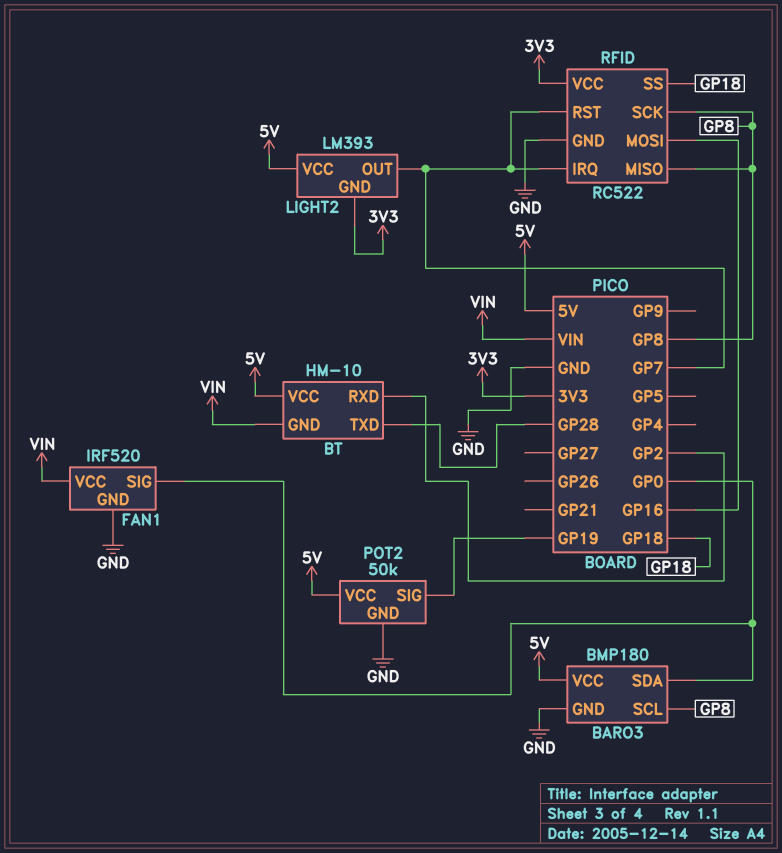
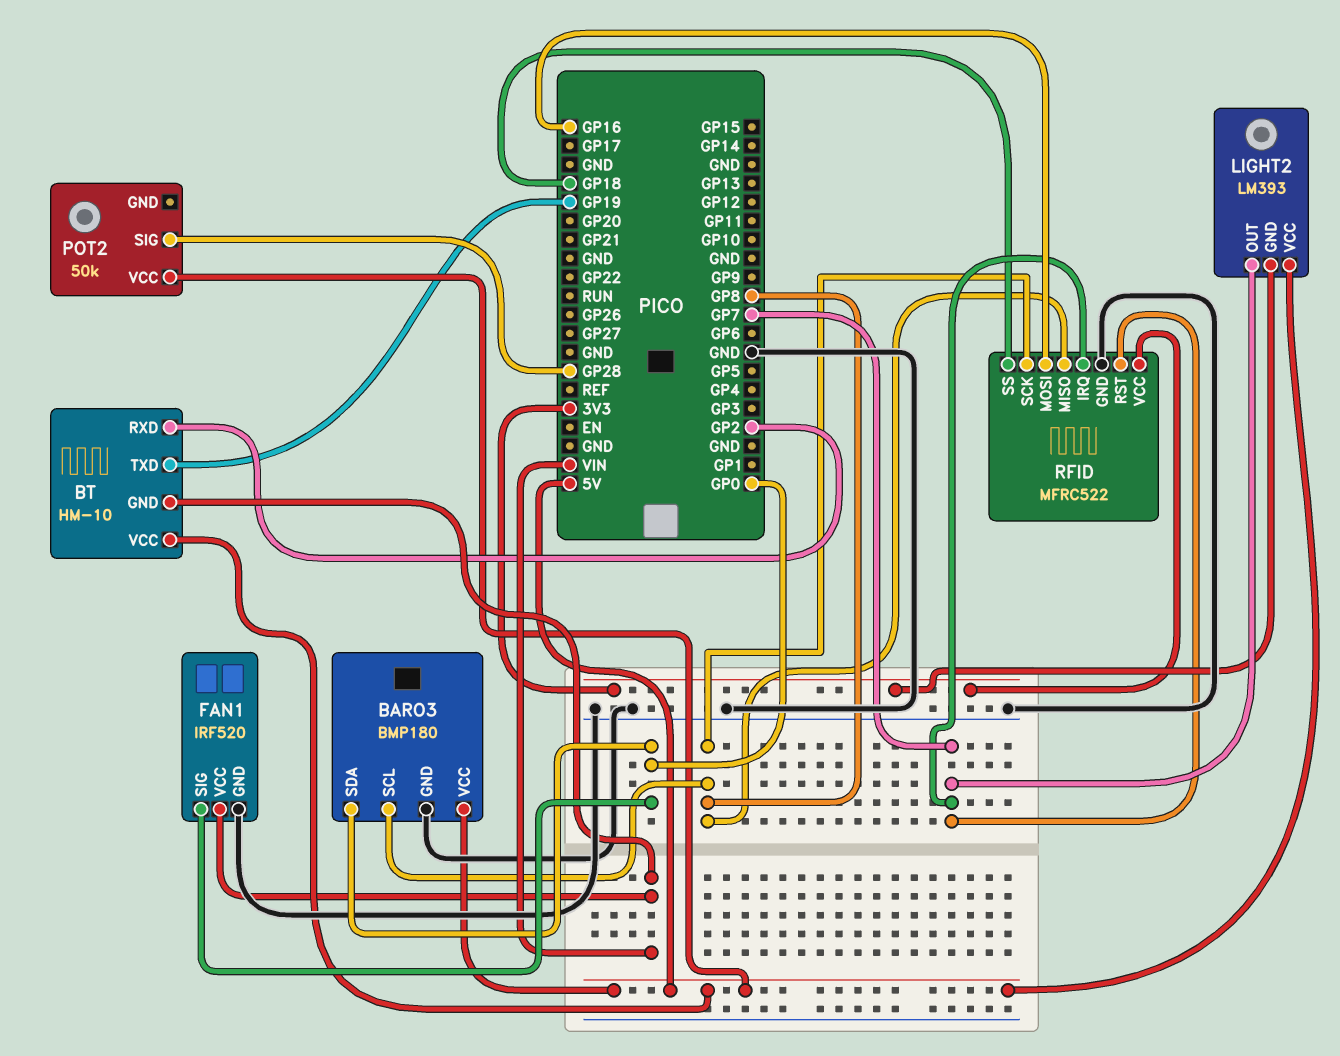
BT pin TXD: GP28 -> GP19
POT2 pin GND: GND -> none
POT2 pin SIG: GP19 -> GP28
RFID: RC522 -> MFRC522

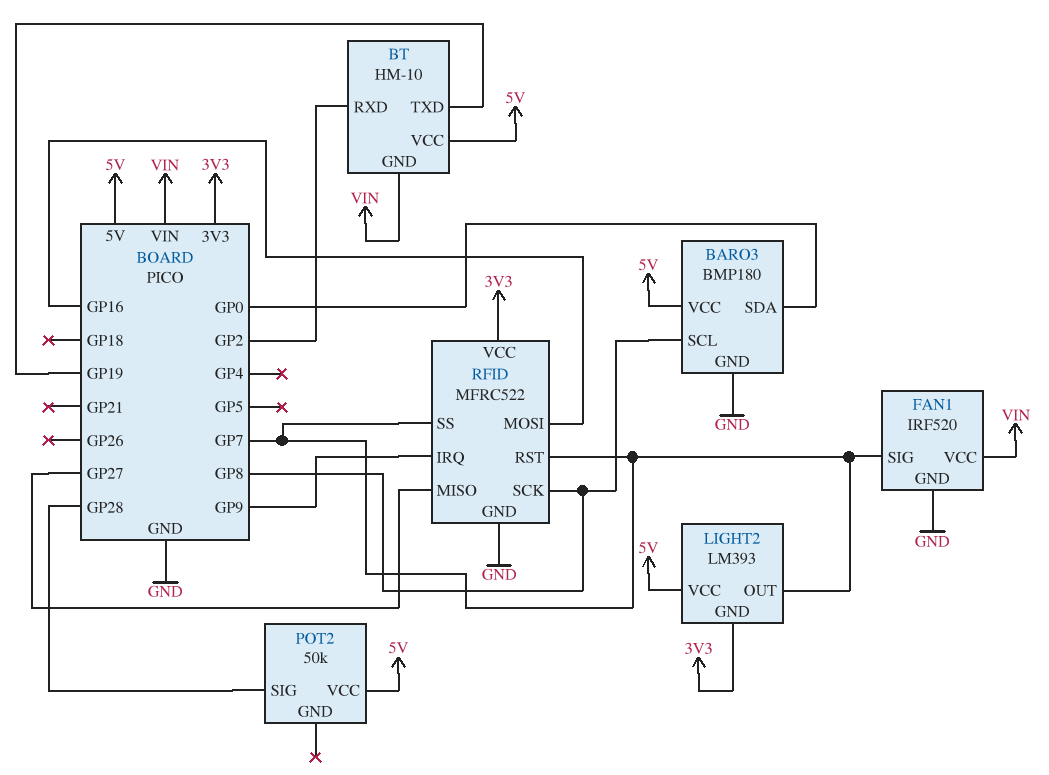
FAN1 pin SIG: GP0 -> GP7
RFID pin IRQ: GP7 -> GP9
RFID pin MISO: GP8 -> GP27
RFID pin SS: GP18 -> GP7

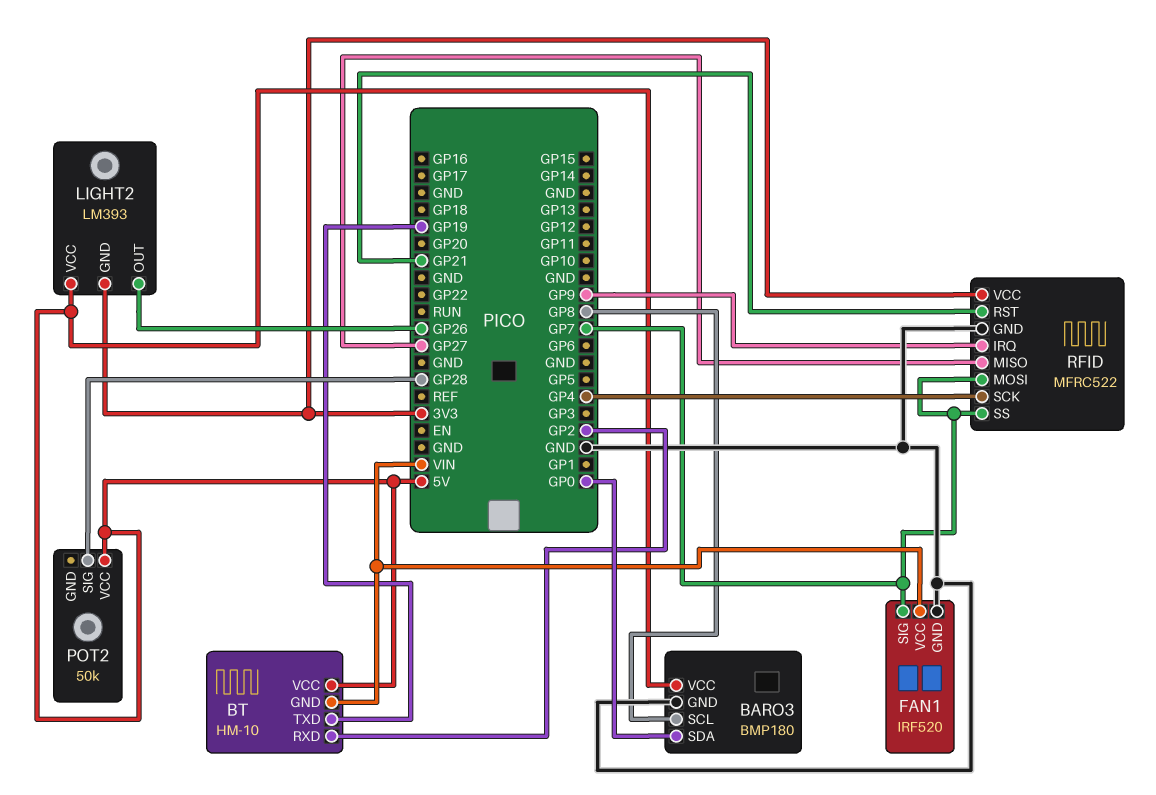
LIGHT2 pin OUT: GP7 -> GP26
RFID pin MOSI: GP16 -> GP7
RFID pin RST: GP7 -> GP21
RFID pin SCK: GP8 -> GP4

